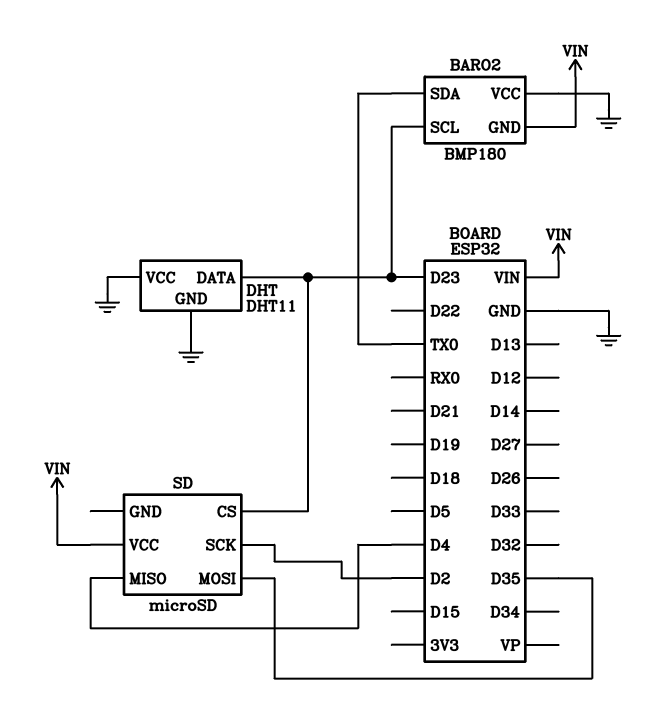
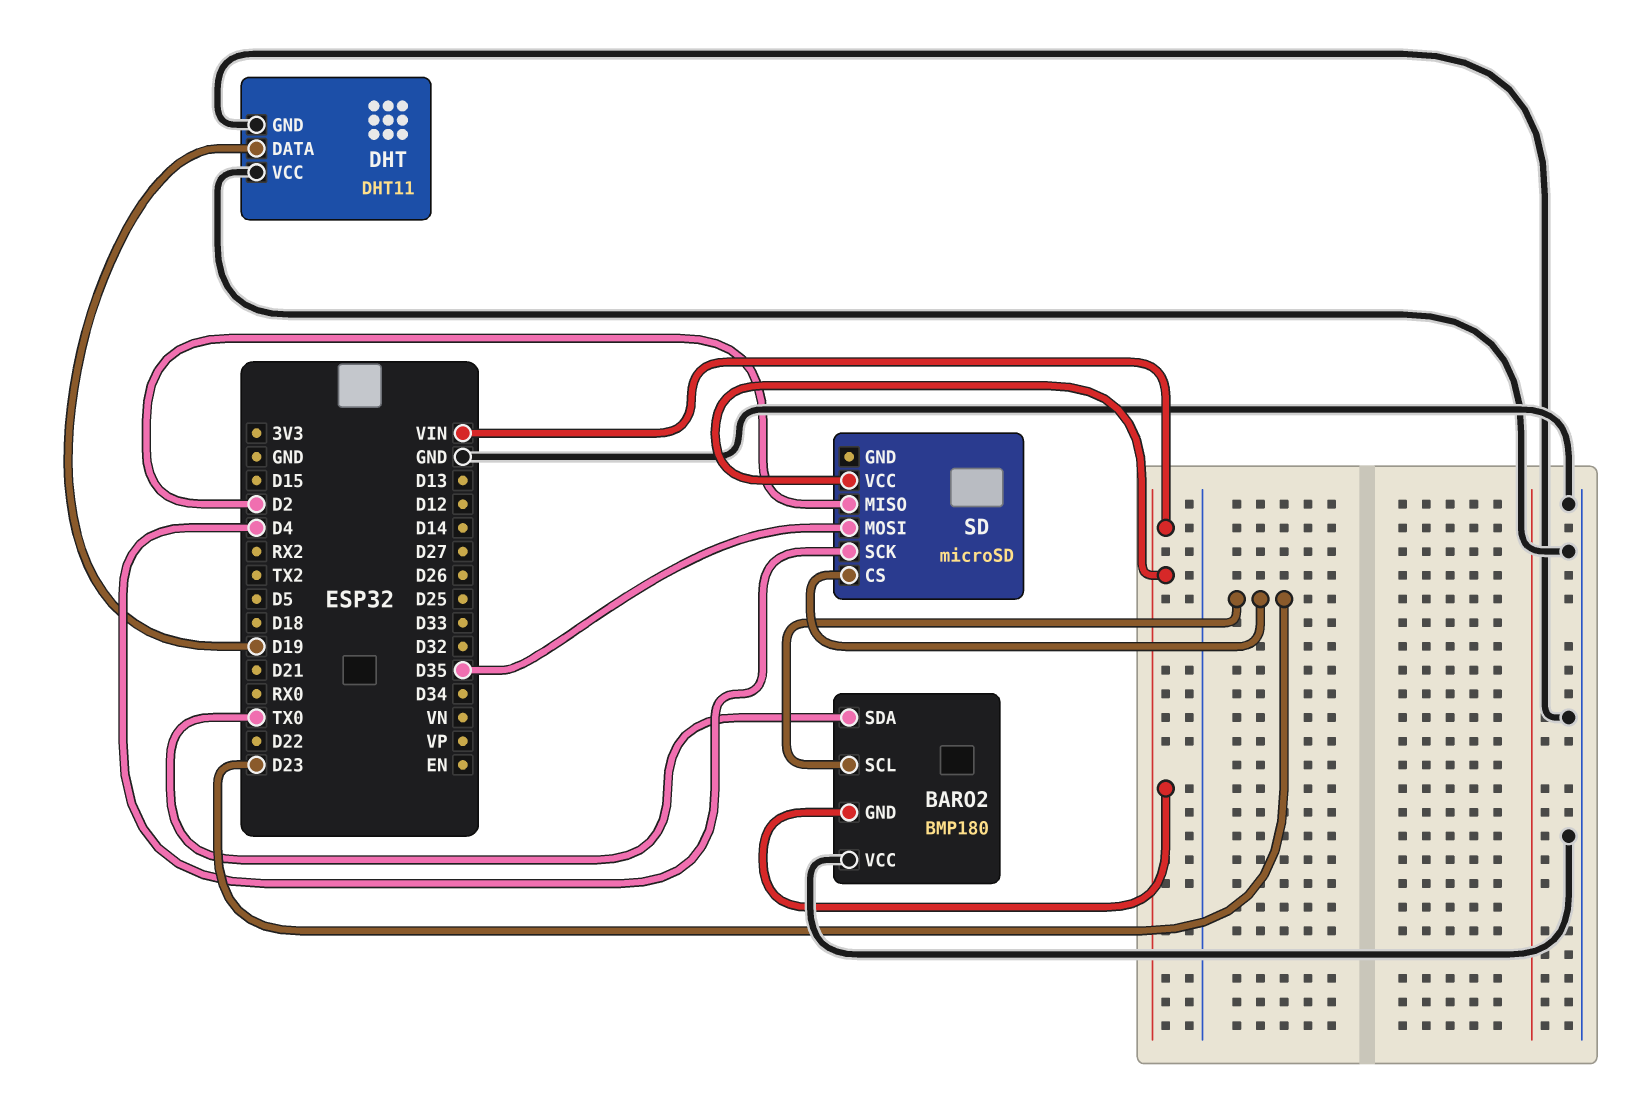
DHT pin DATA: D23 -> D19
SD pin MISO: D4 -> D2
SD pin SCK: D2 -> D4

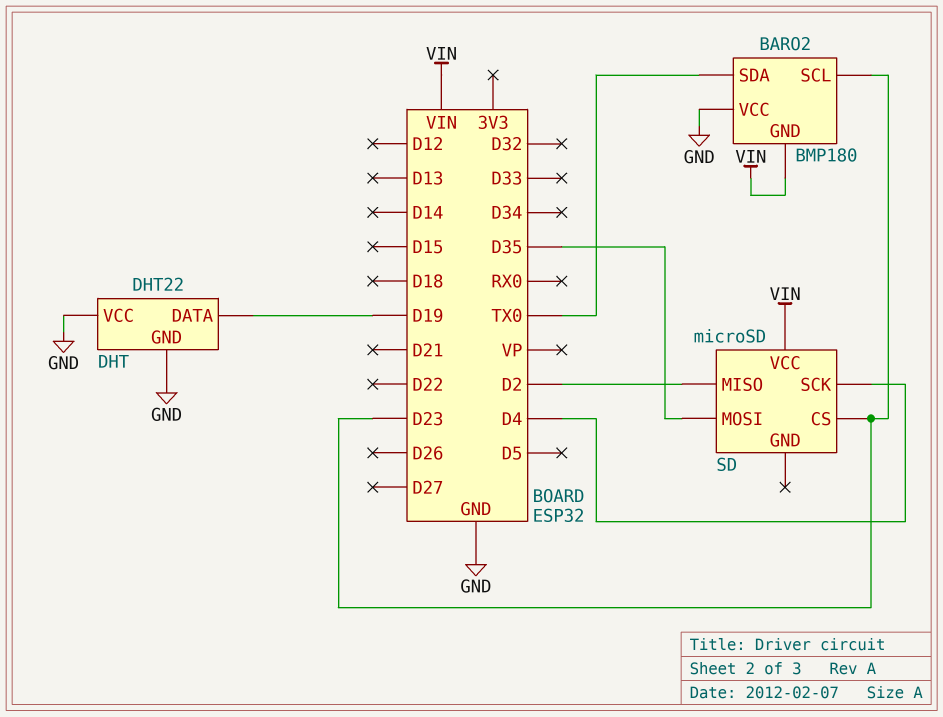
DHT: DHT11 -> DHT22

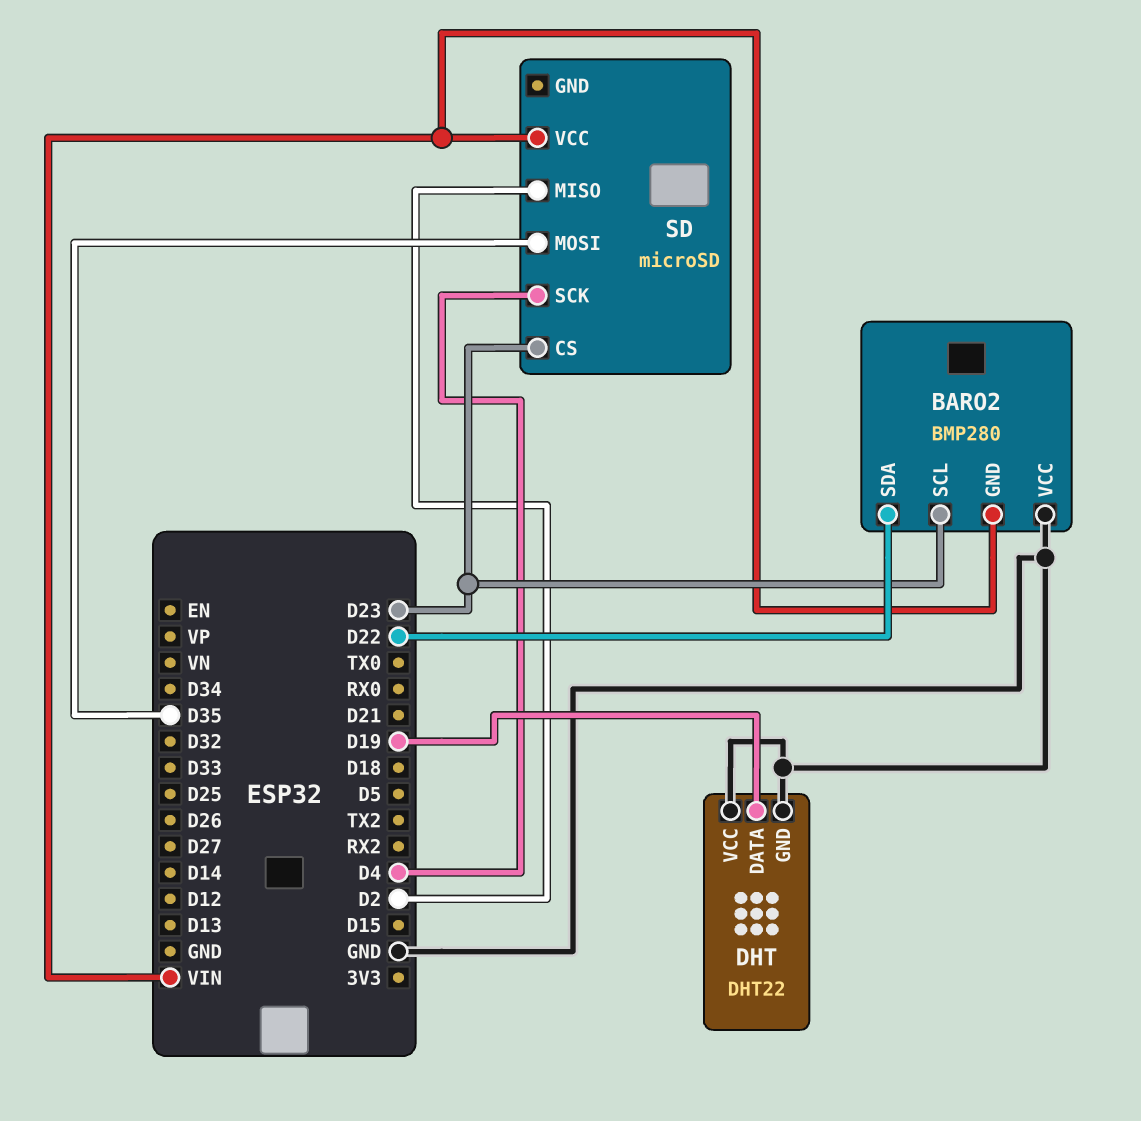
BARO2: BMP180 -> BMP280
BARO2 pin SDA: TX0 -> D22

